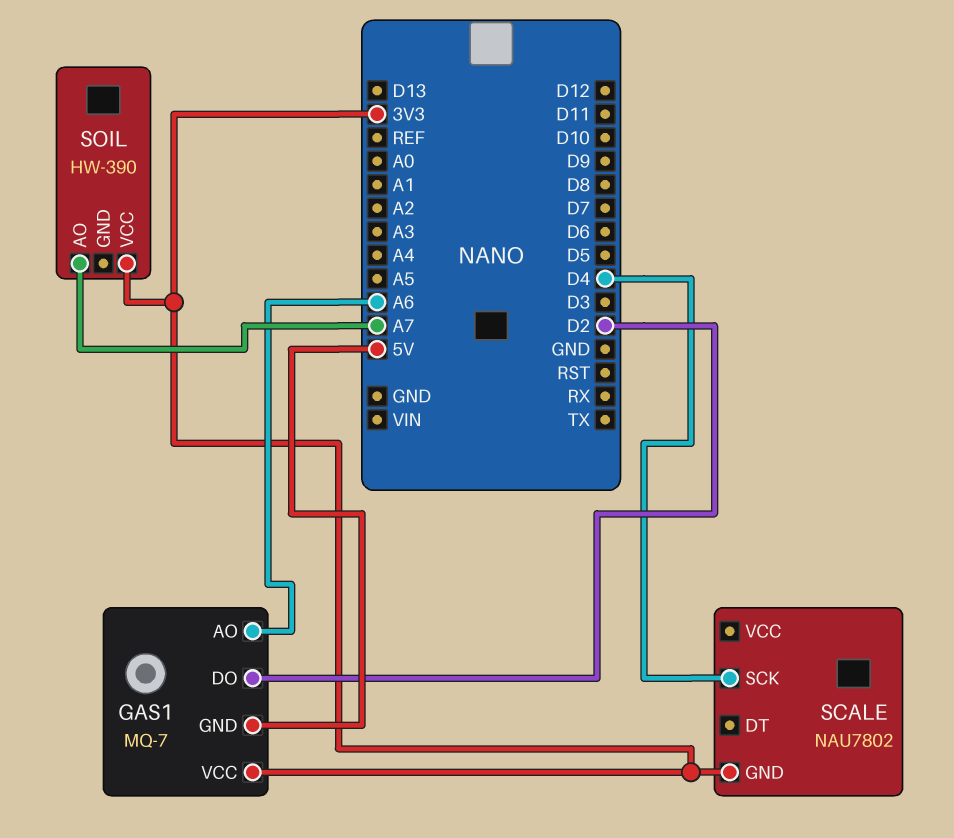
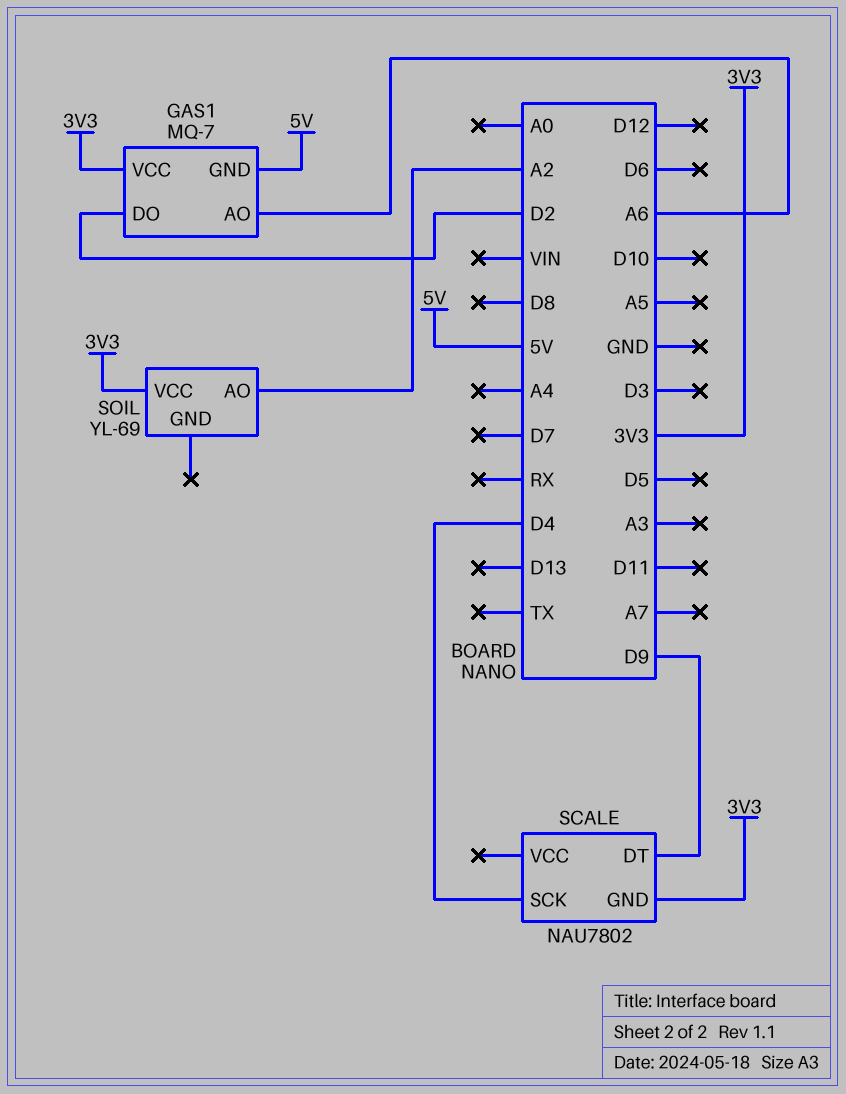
SCALE pin DT: none -> D9
SOIL: HW-390 -> YL-69
SOIL pin AO: A7 -> A2

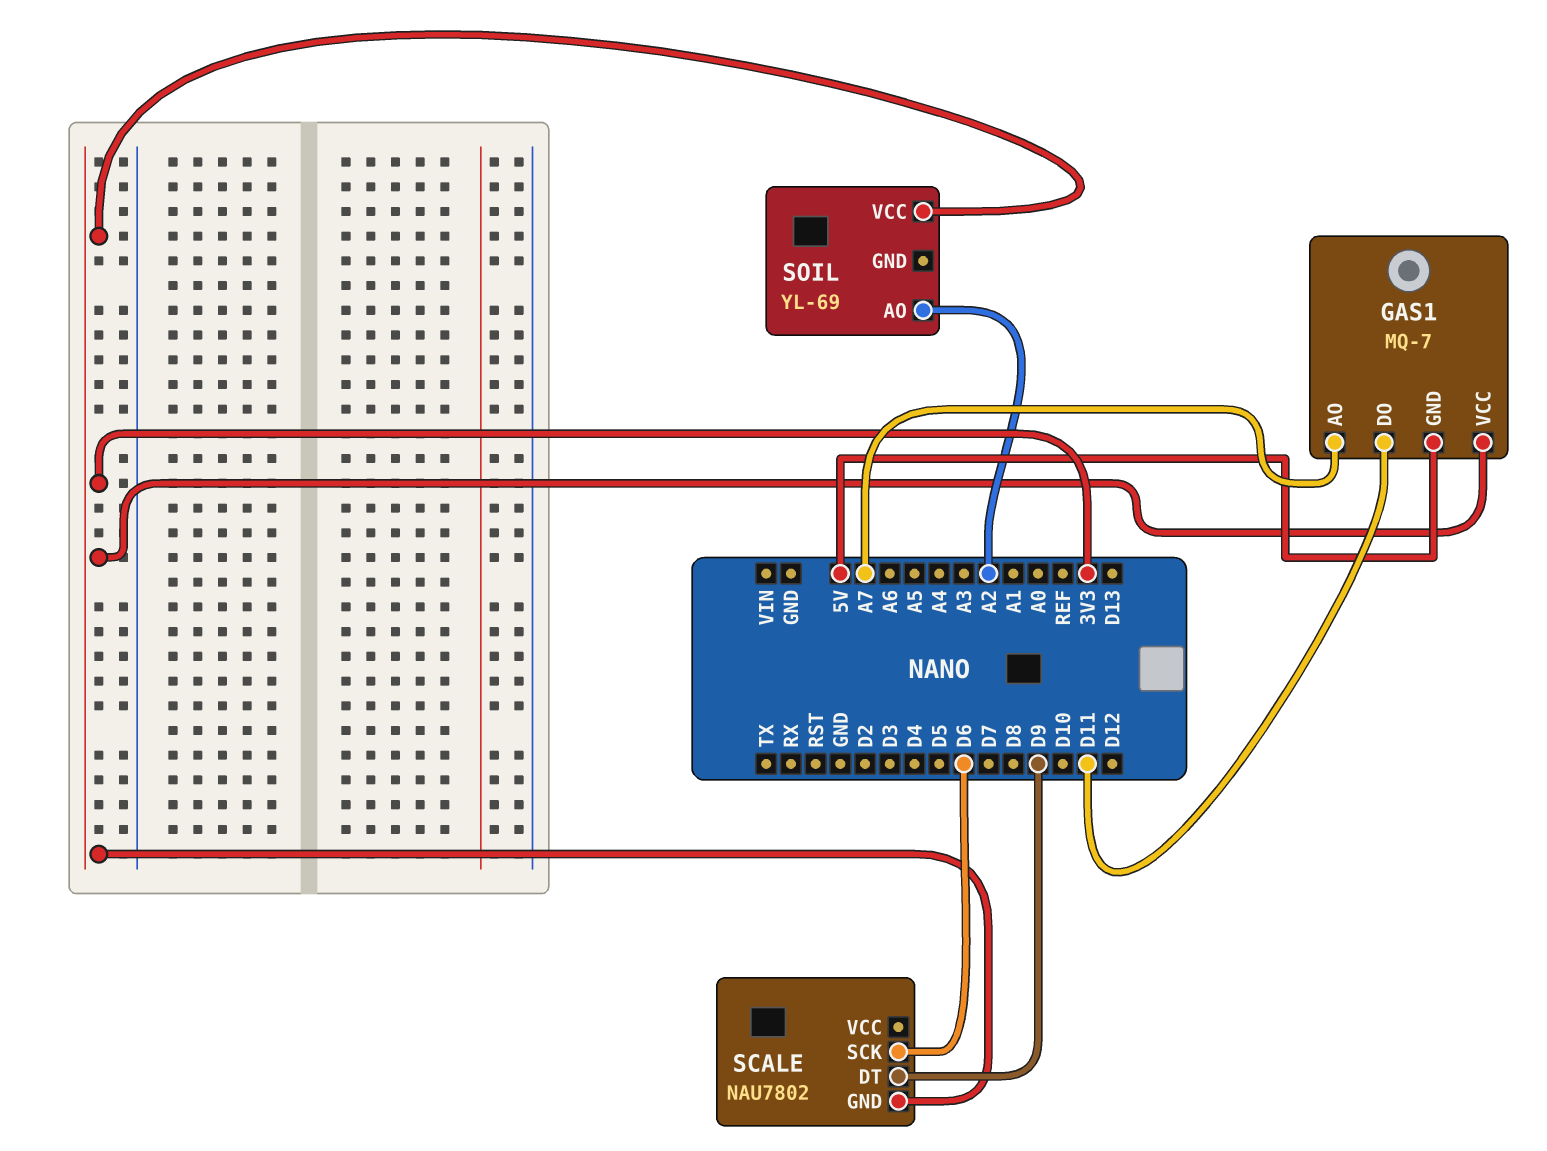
GAS1 pin AO: A6 -> A7
GAS1 pin DO: D2 -> D11
SCALE pin SCK: D4 -> D6

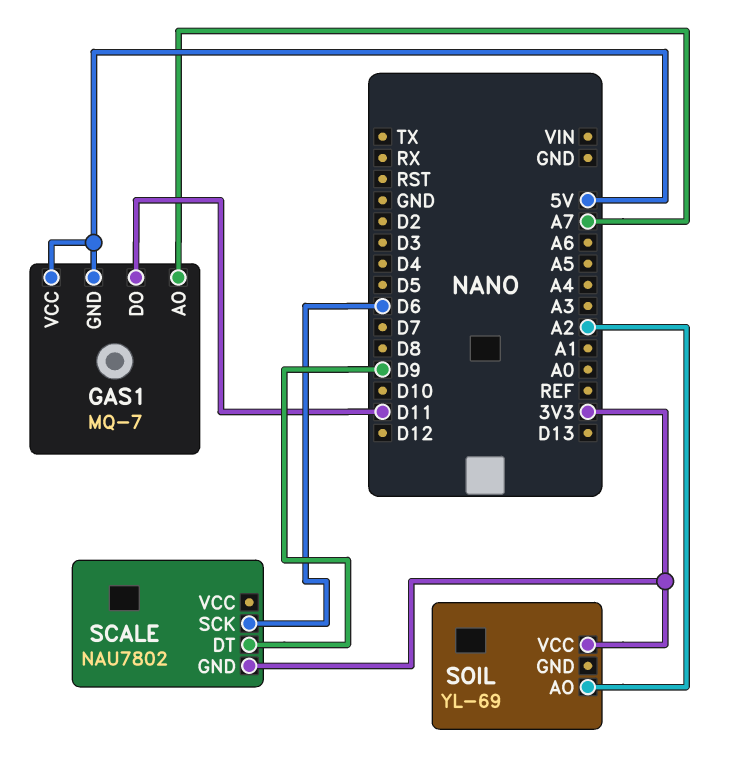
GAS1 pin VCC: 3V3 -> 5V

